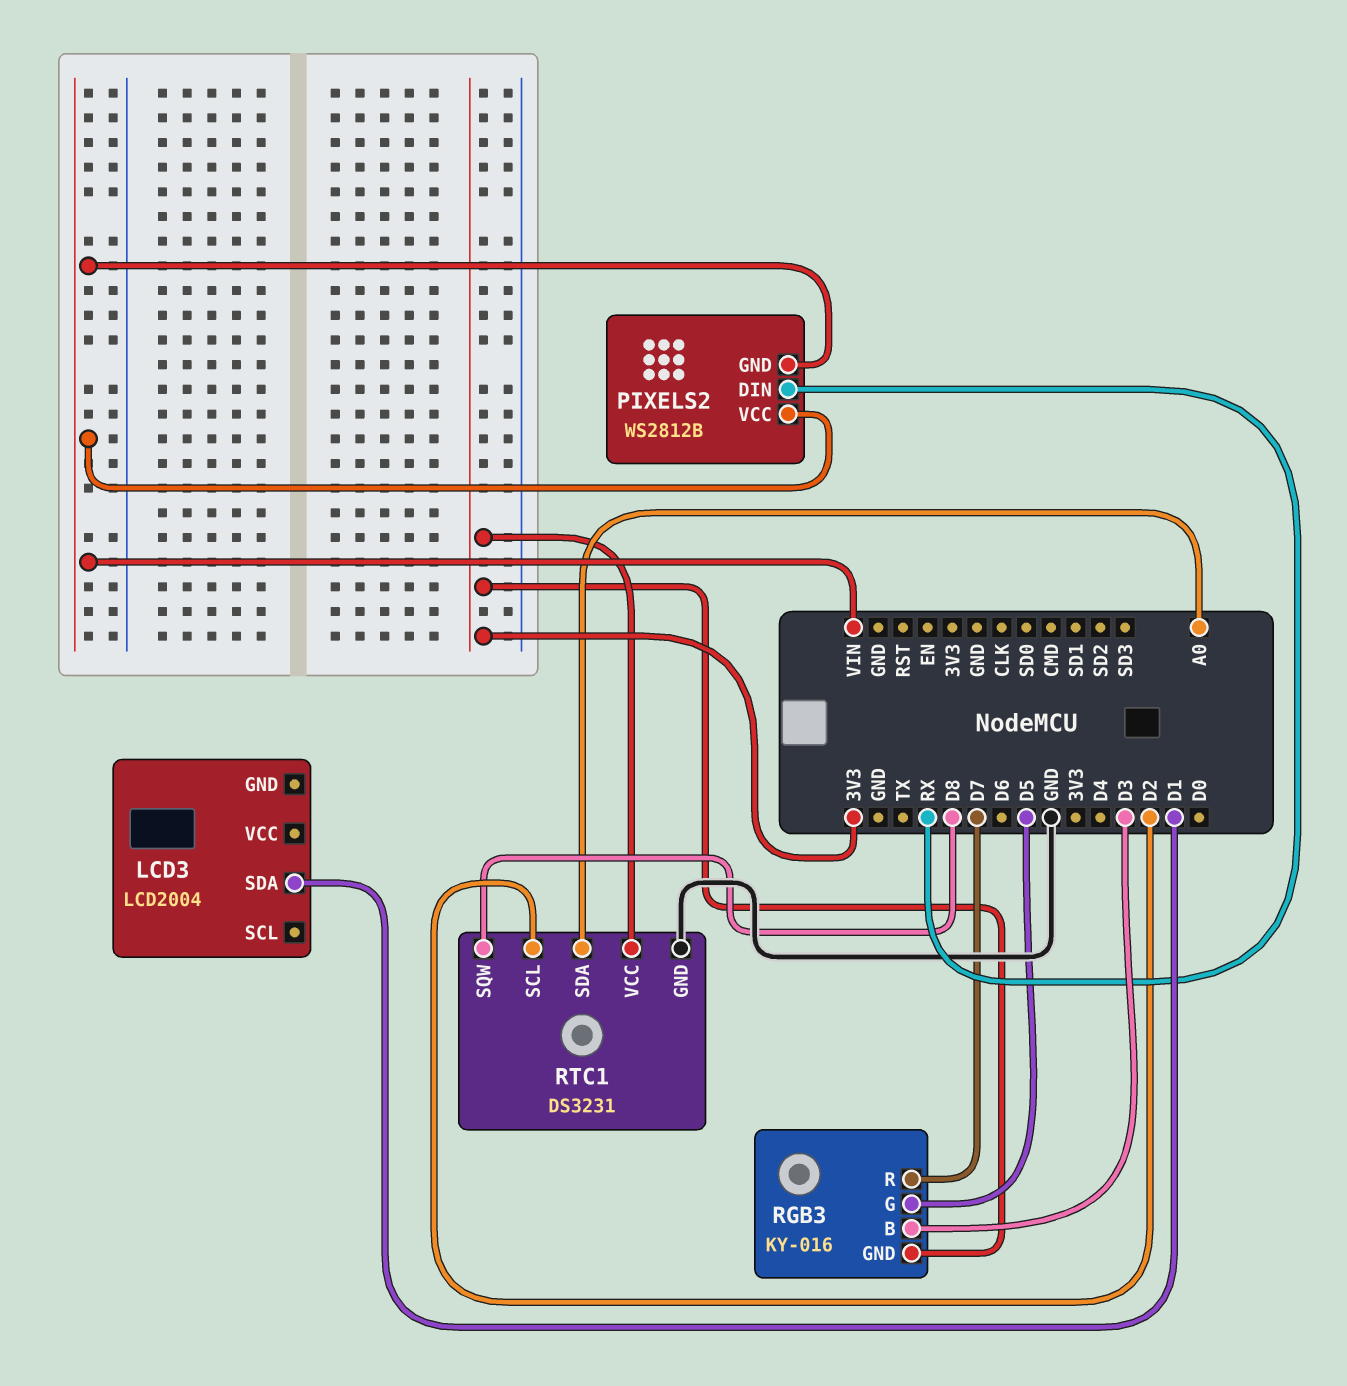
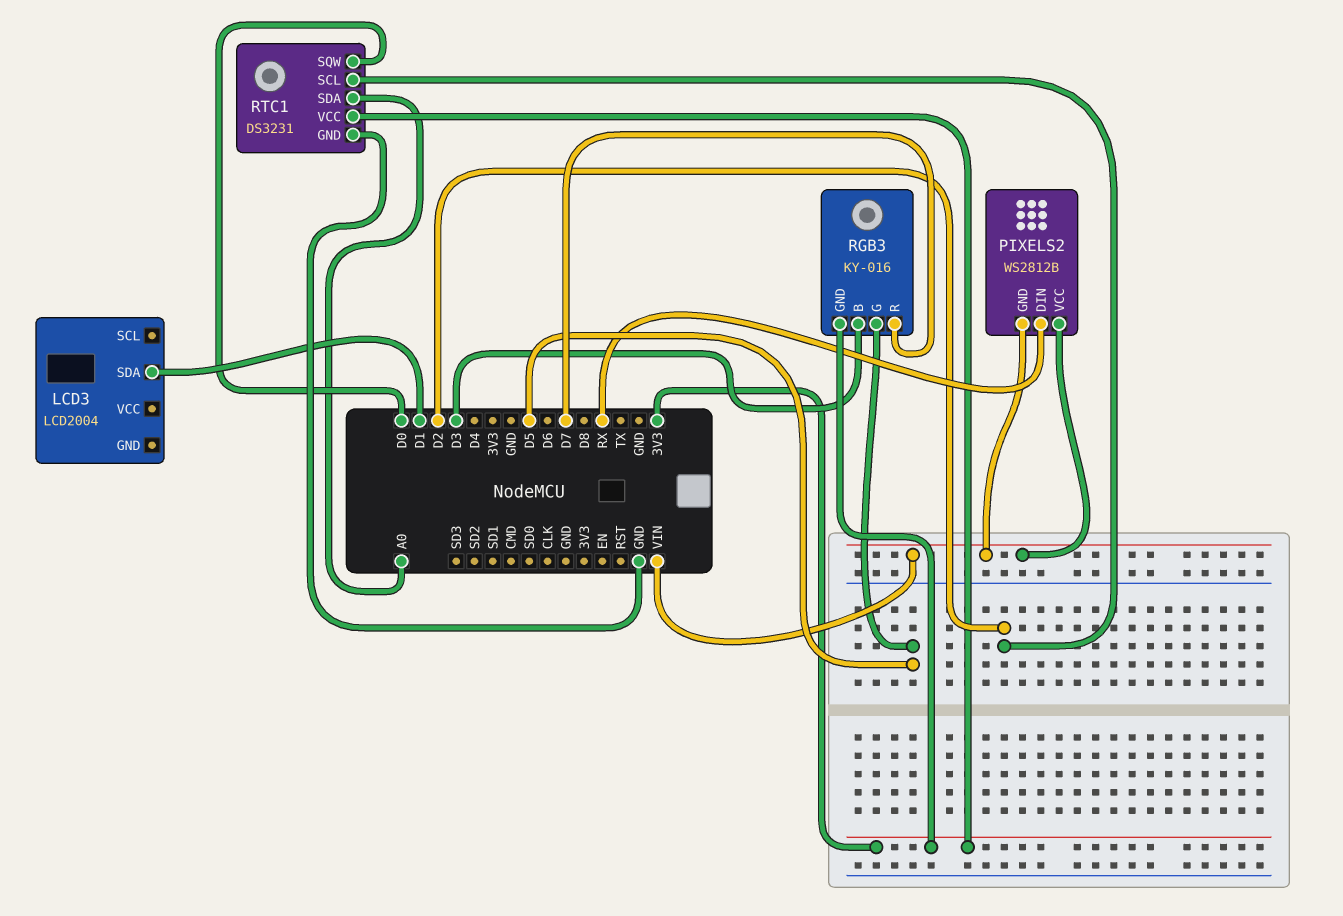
RTC1 pin SQW: D8 -> D0

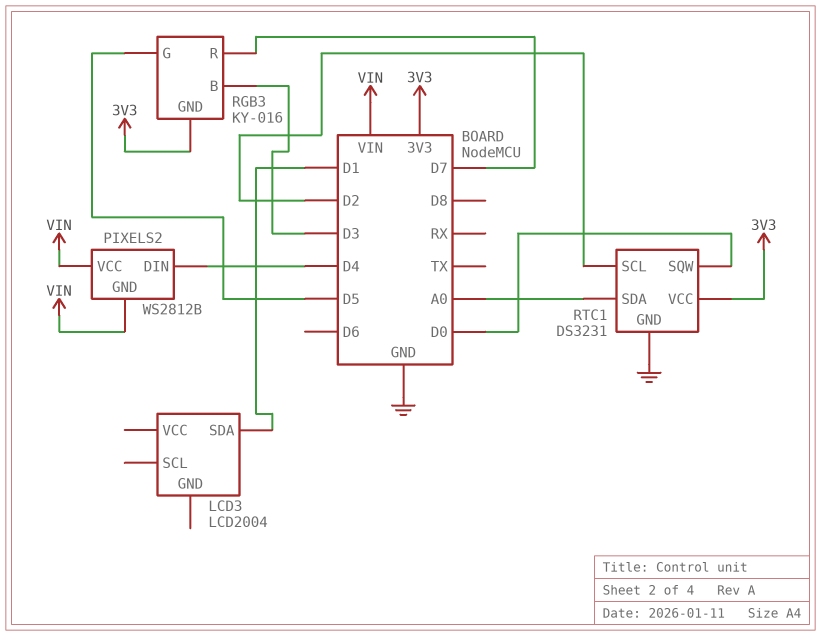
PIXELS2 pin DIN: RX -> D4

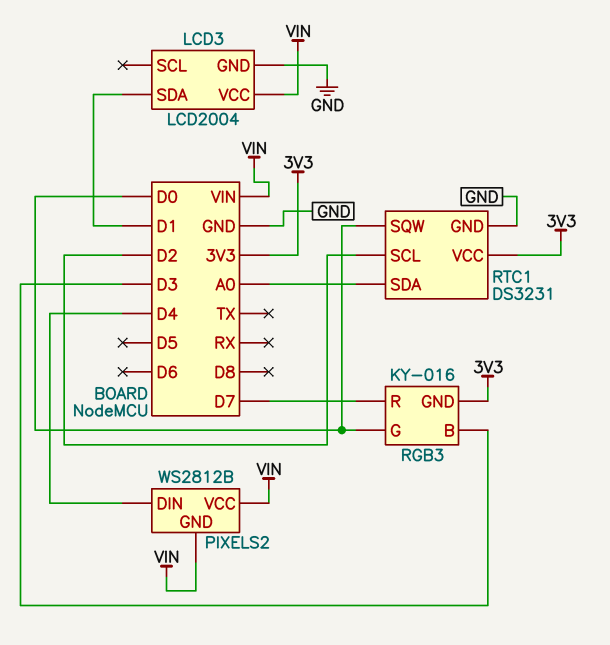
LCD3 pin GND: none -> GND
LCD3 pin VCC: none -> VIN
RGB3 pin G: D5 -> D0

